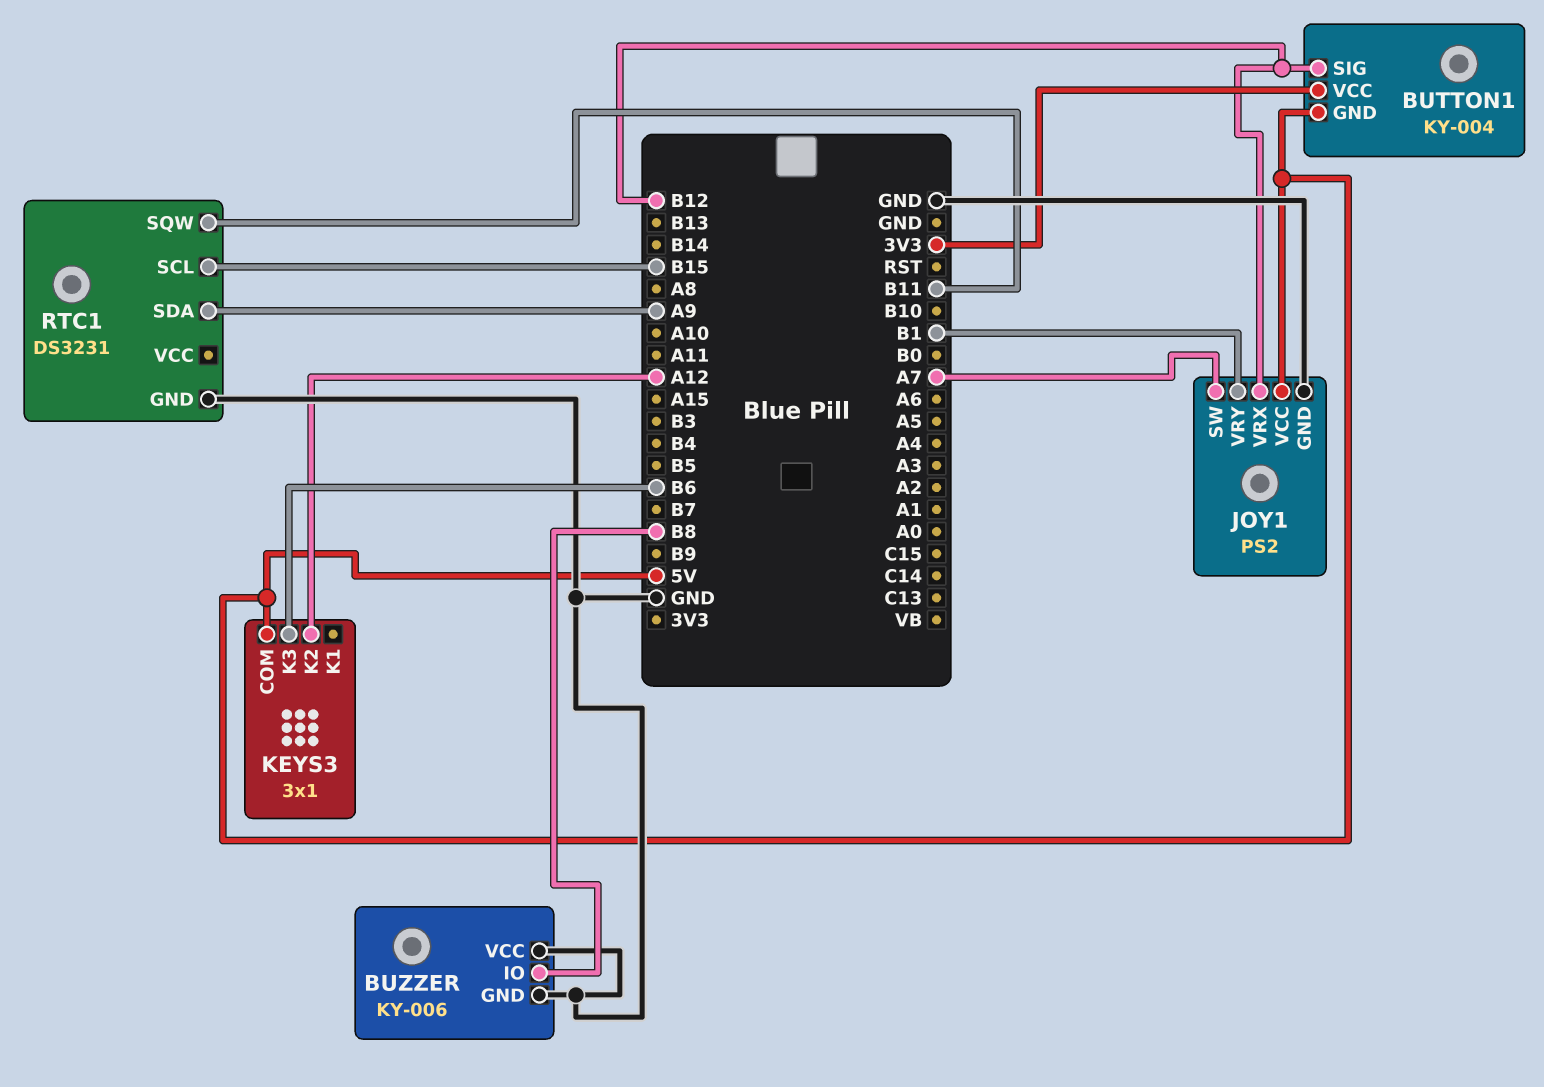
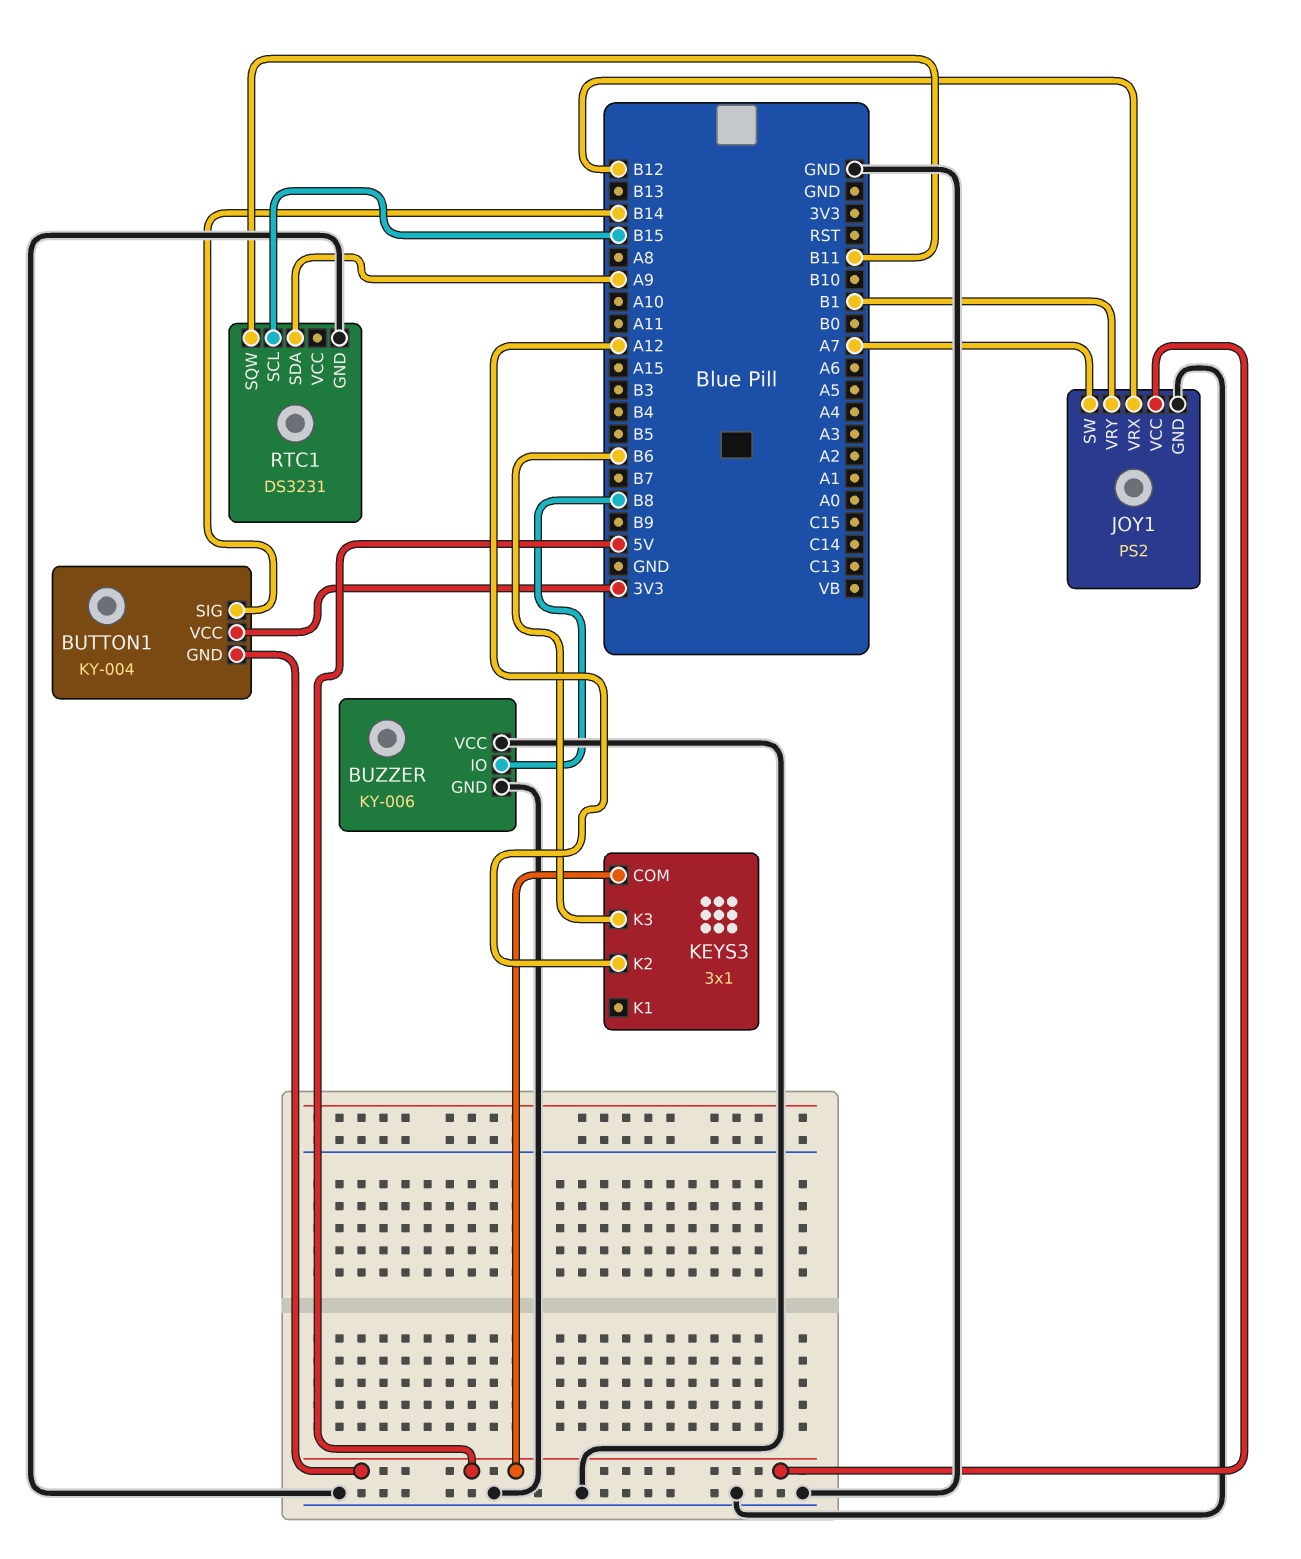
BUTTON1 pin SIG: B12 -> B14

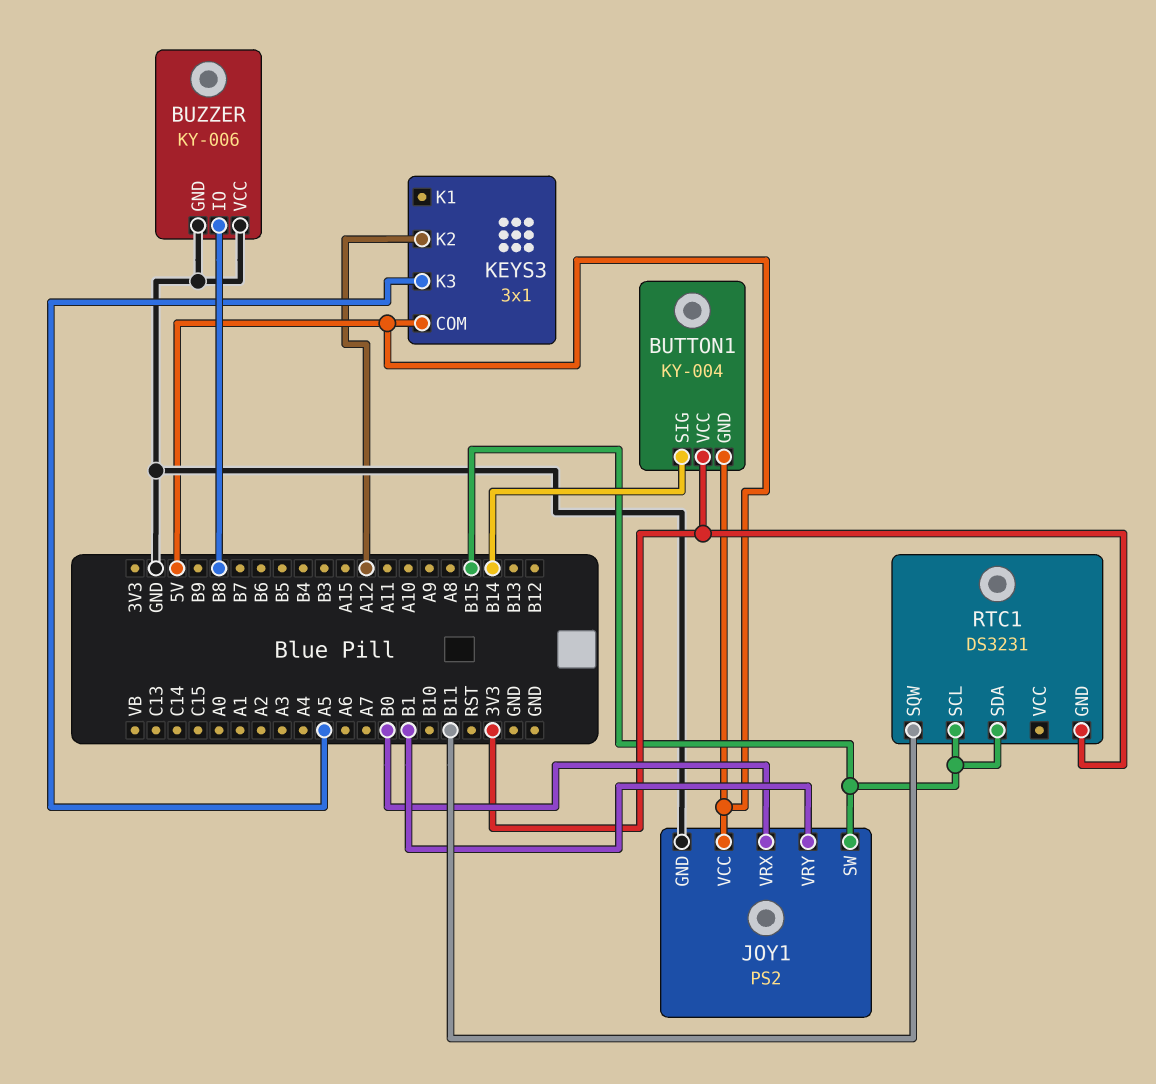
JOY1 pin SW: A7 -> B15
JOY1 pin VRX: B12 -> B0
KEYS3 pin K3: B6 -> A5
RTC1 pin GND: GND -> 3V3
RTC1 pin SDA: A9 -> B15

